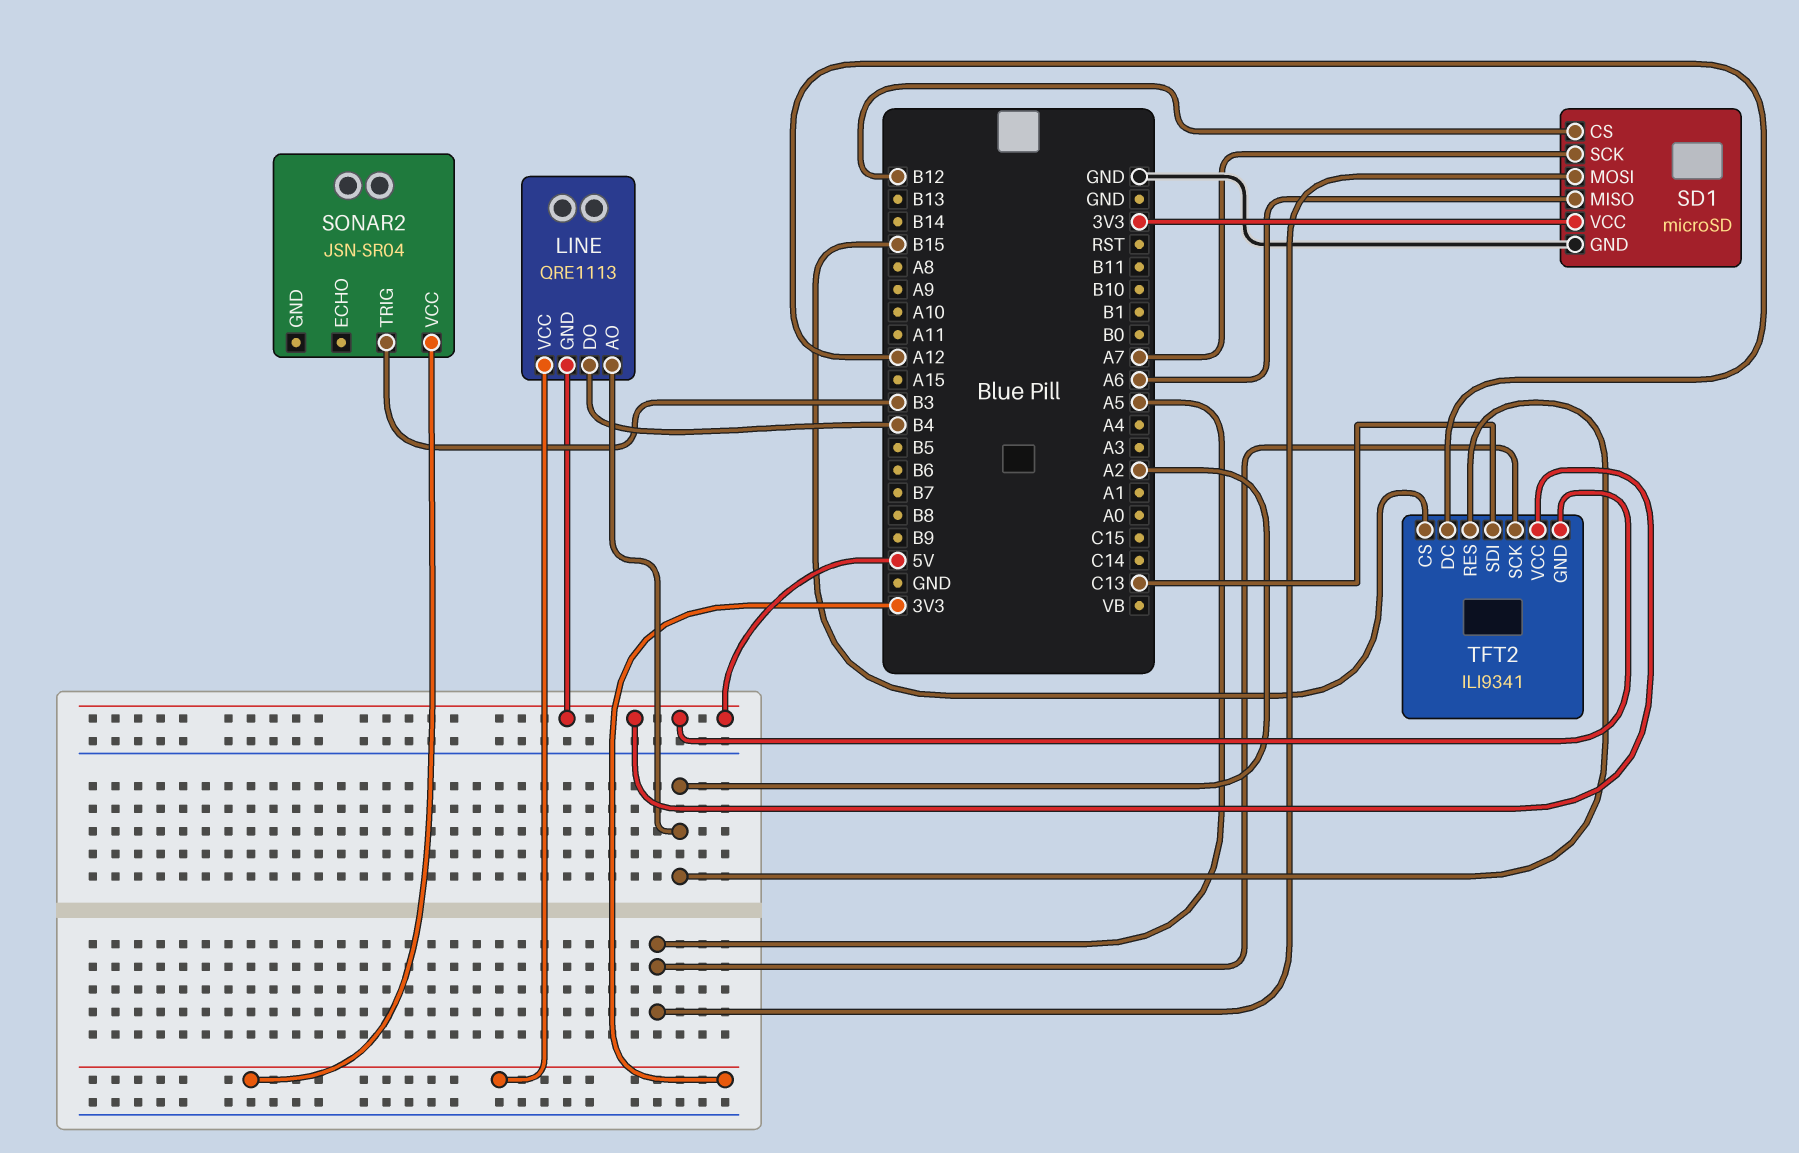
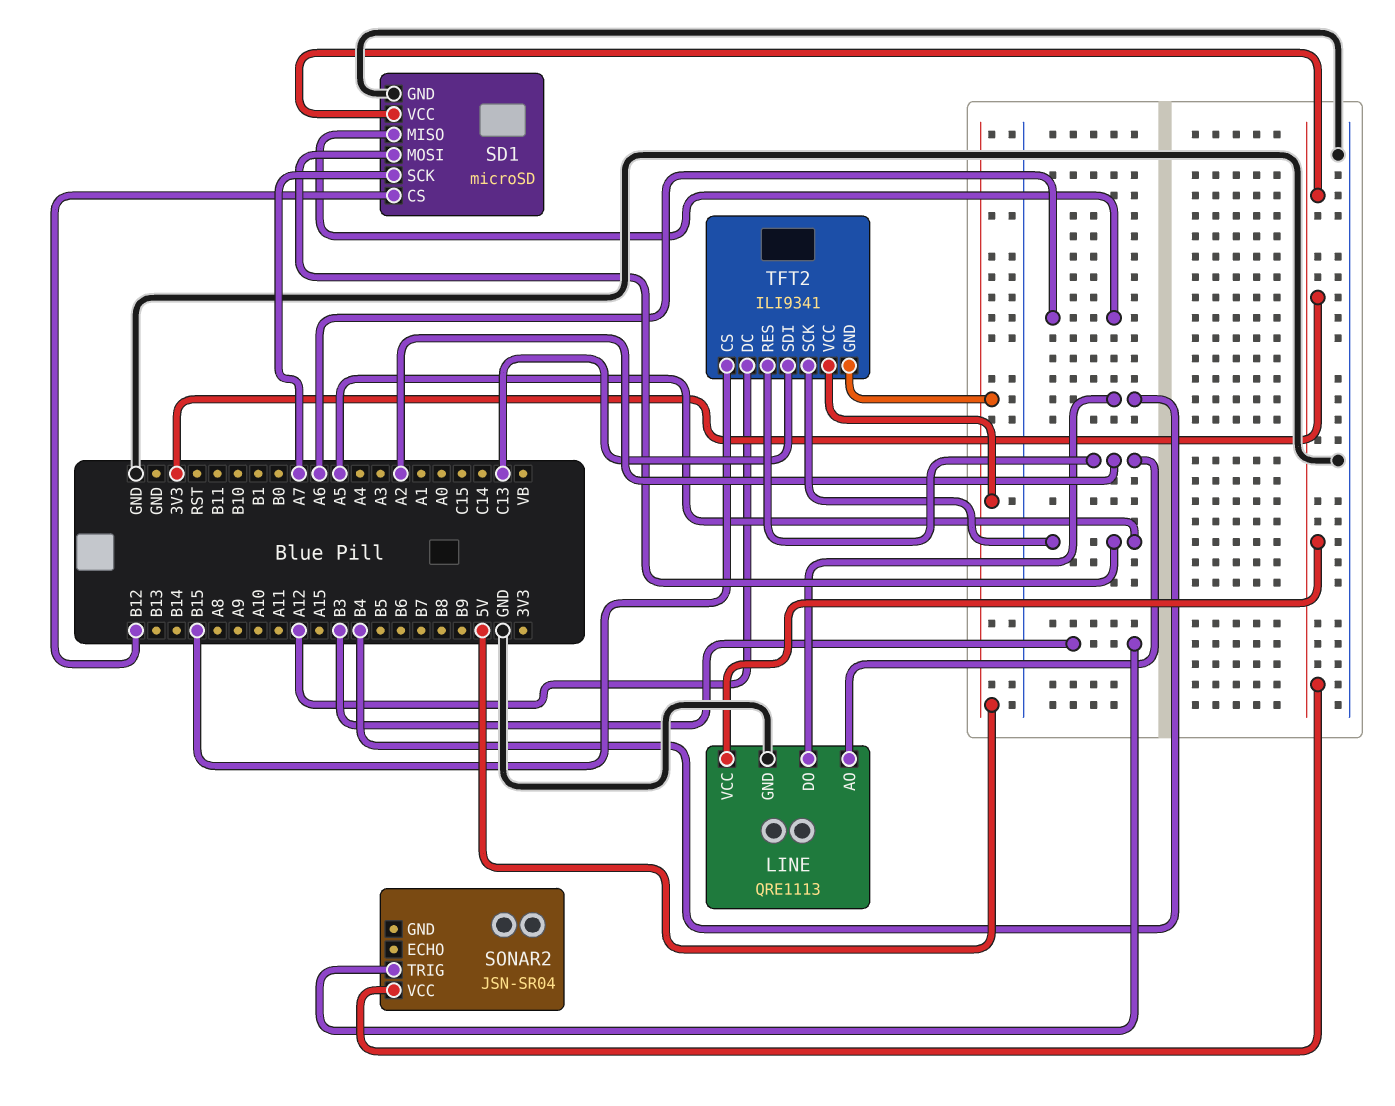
LINE pin GND: 5V -> GND

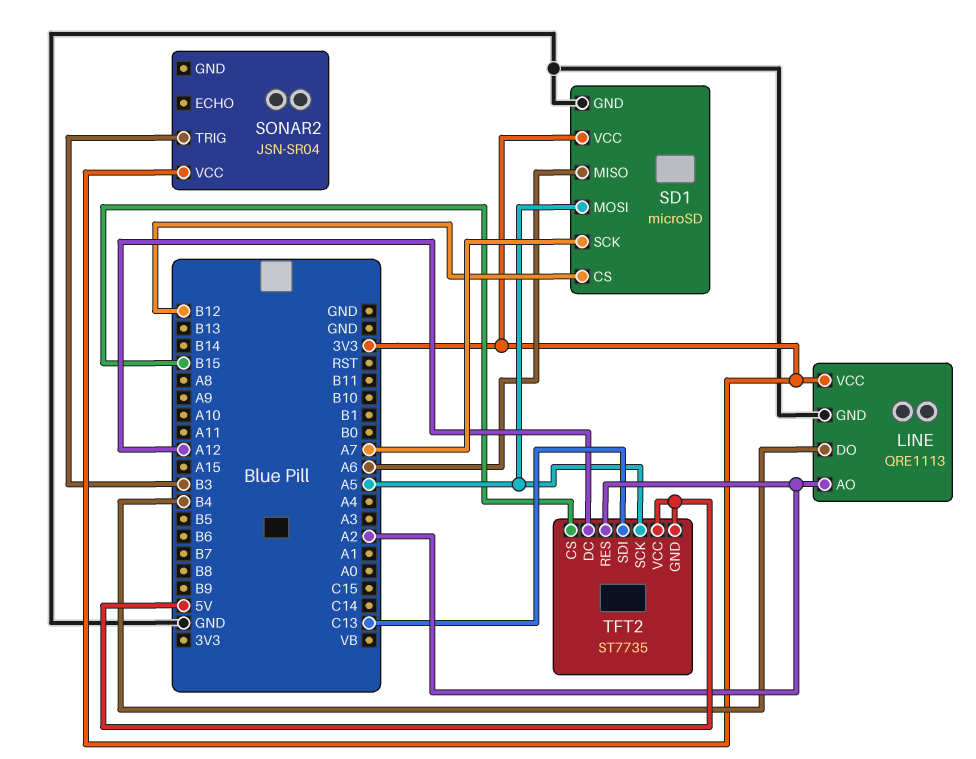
TFT2: ILI9341 -> ST7735

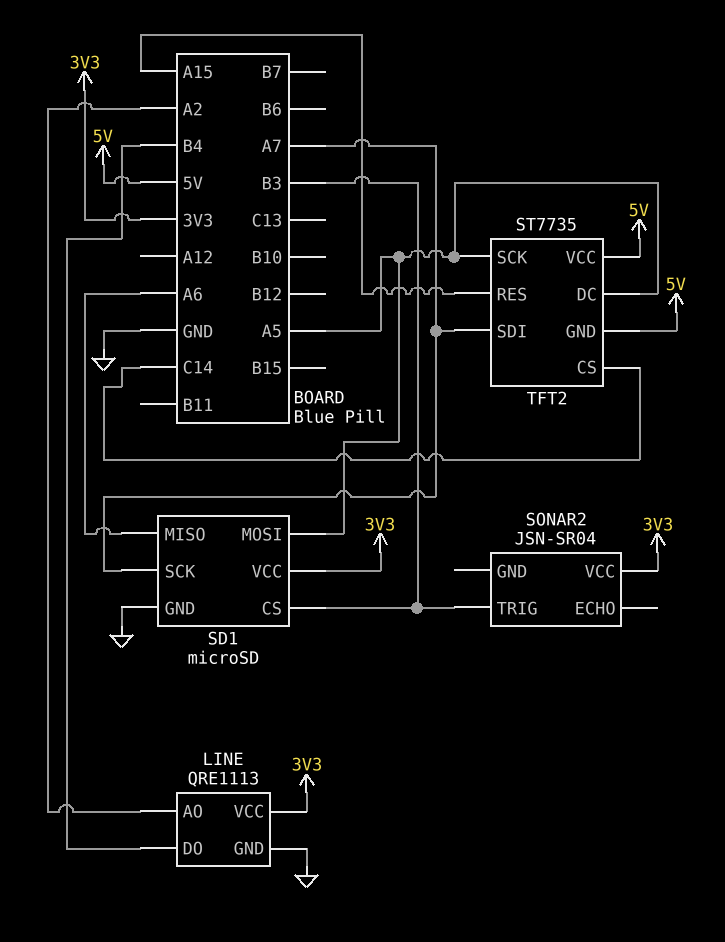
SD1 pin CS: B12 -> B3
TFT2 pin CS: B15 -> C14
TFT2 pin DC: A12 -> A5
TFT2 pin RES: A2 -> A15
TFT2 pin SDI: C13 -> A7

